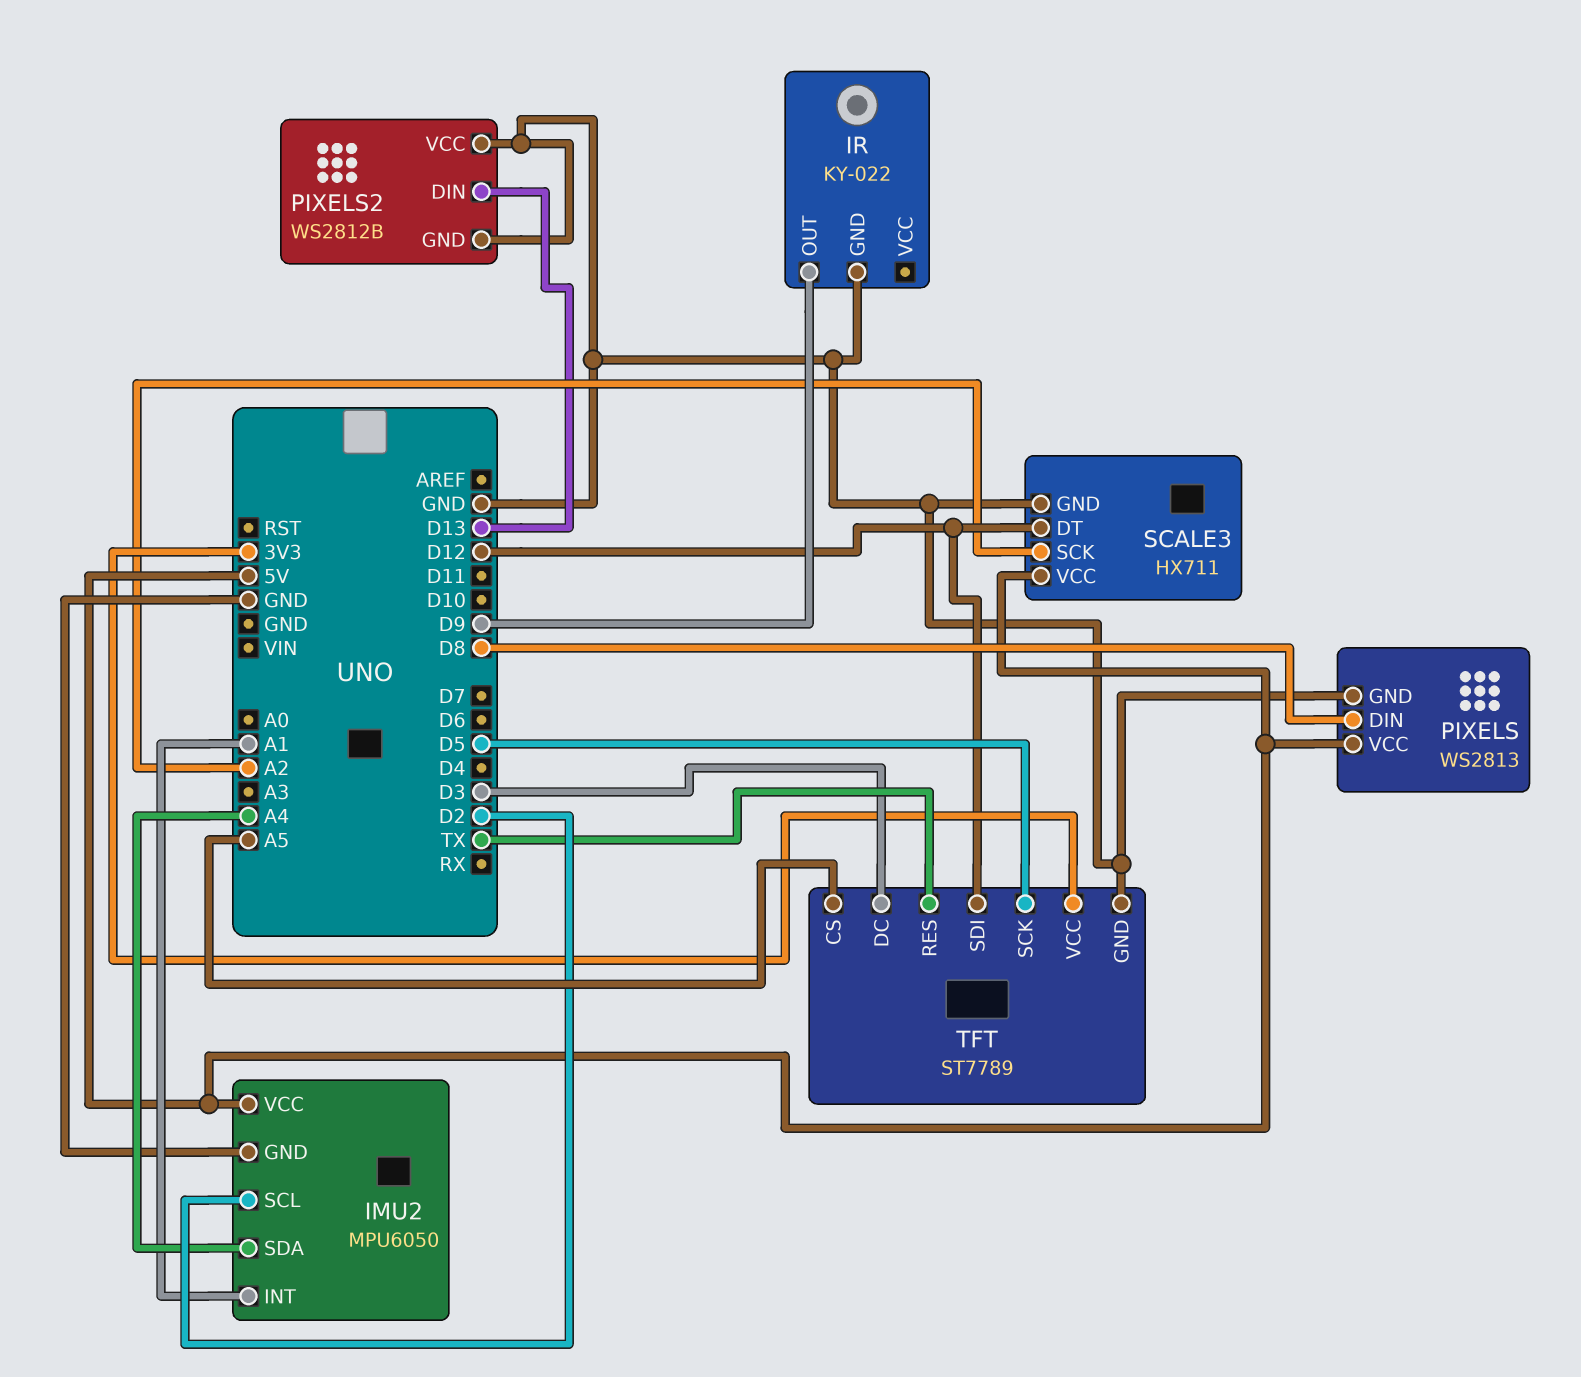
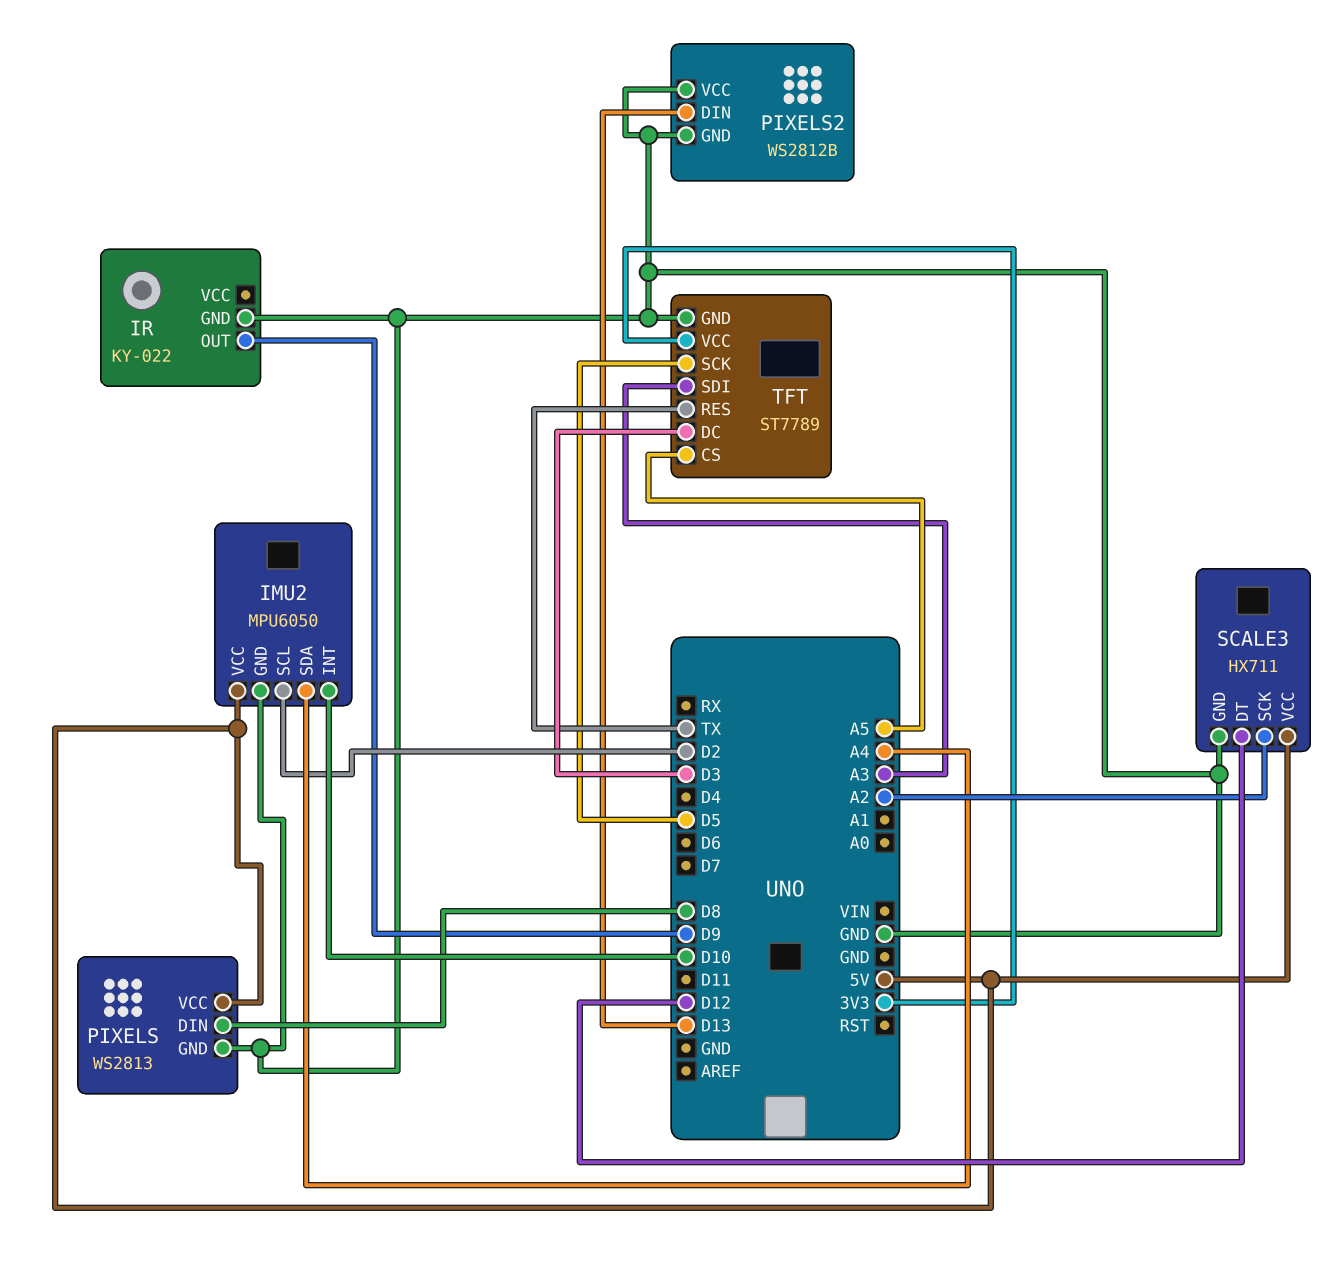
IMU2 pin INT: A1 -> D10
TFT pin SDI: D12 -> A3

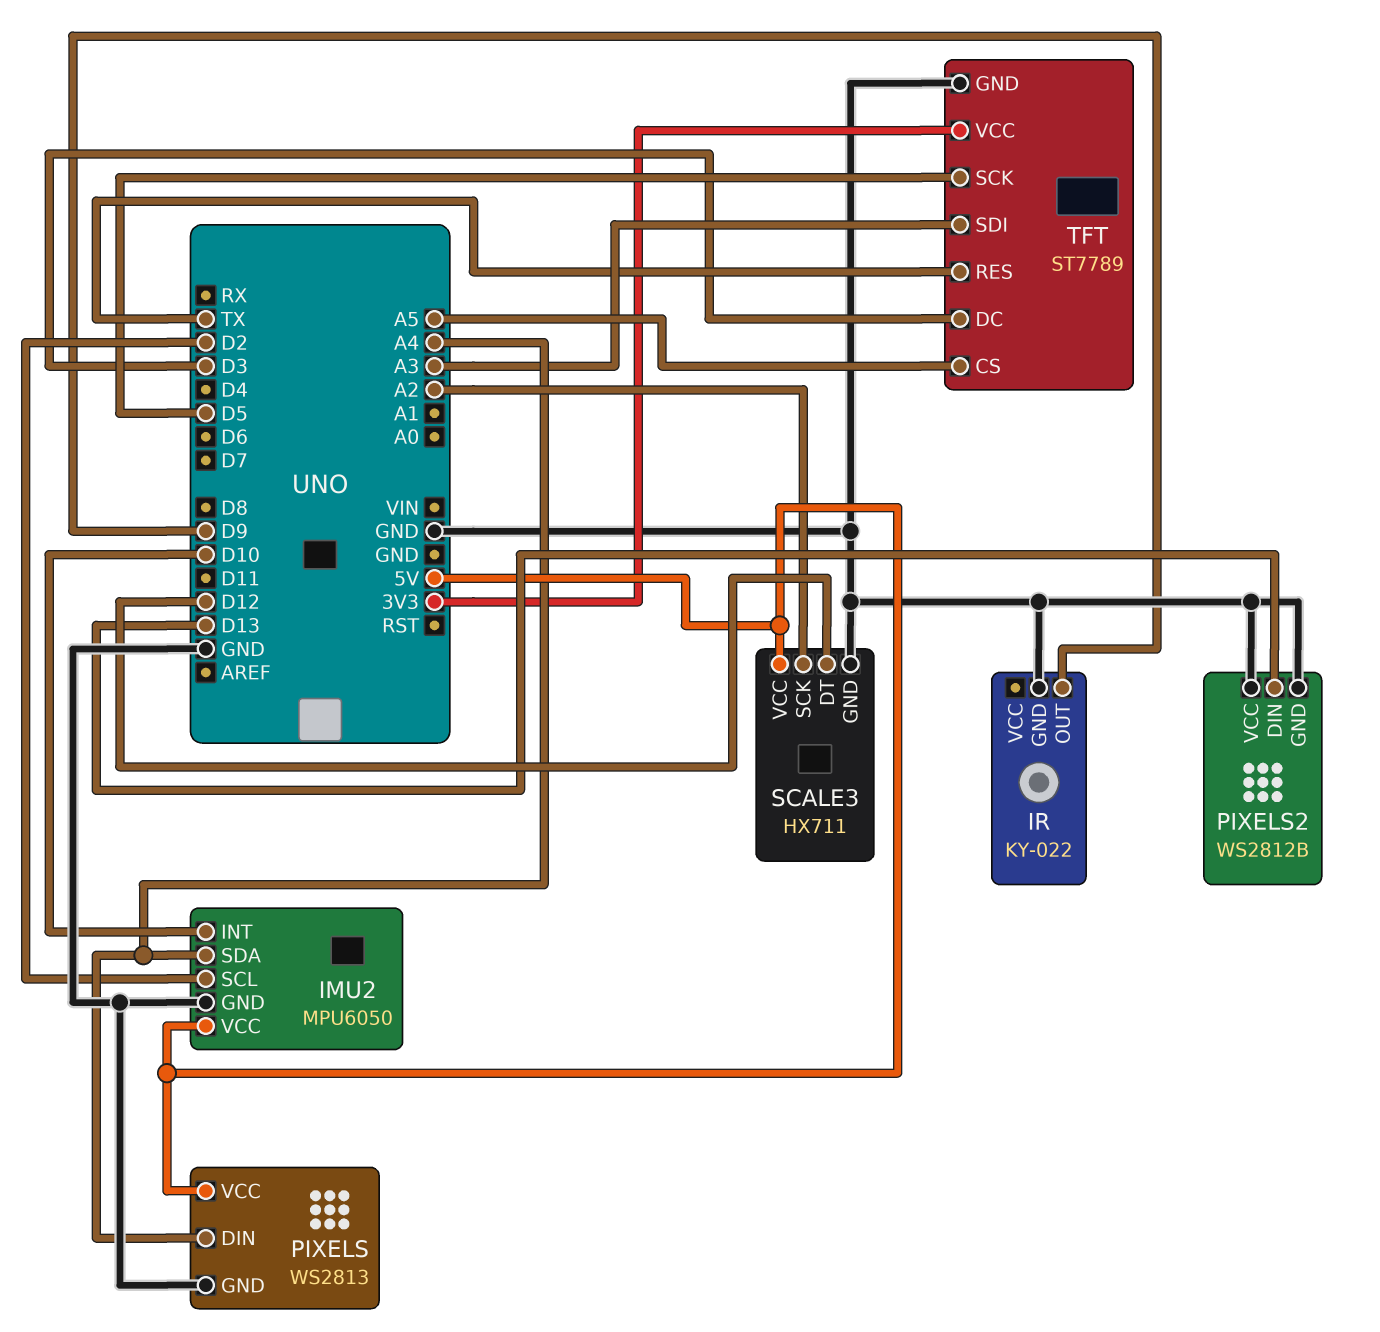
PIXELS pin DIN: D8 -> A4

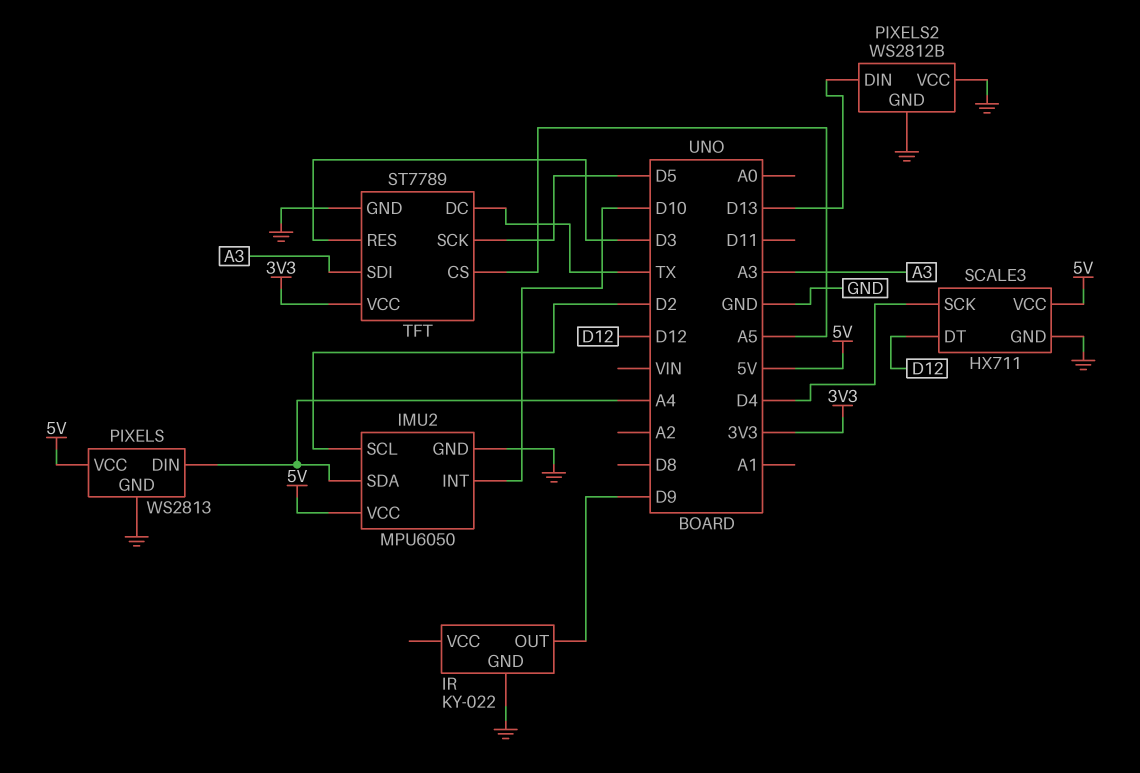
SCALE3 pin SCK: A2 -> D4
TFT pin DC: D3 -> TX
TFT pin RES: TX -> D3

